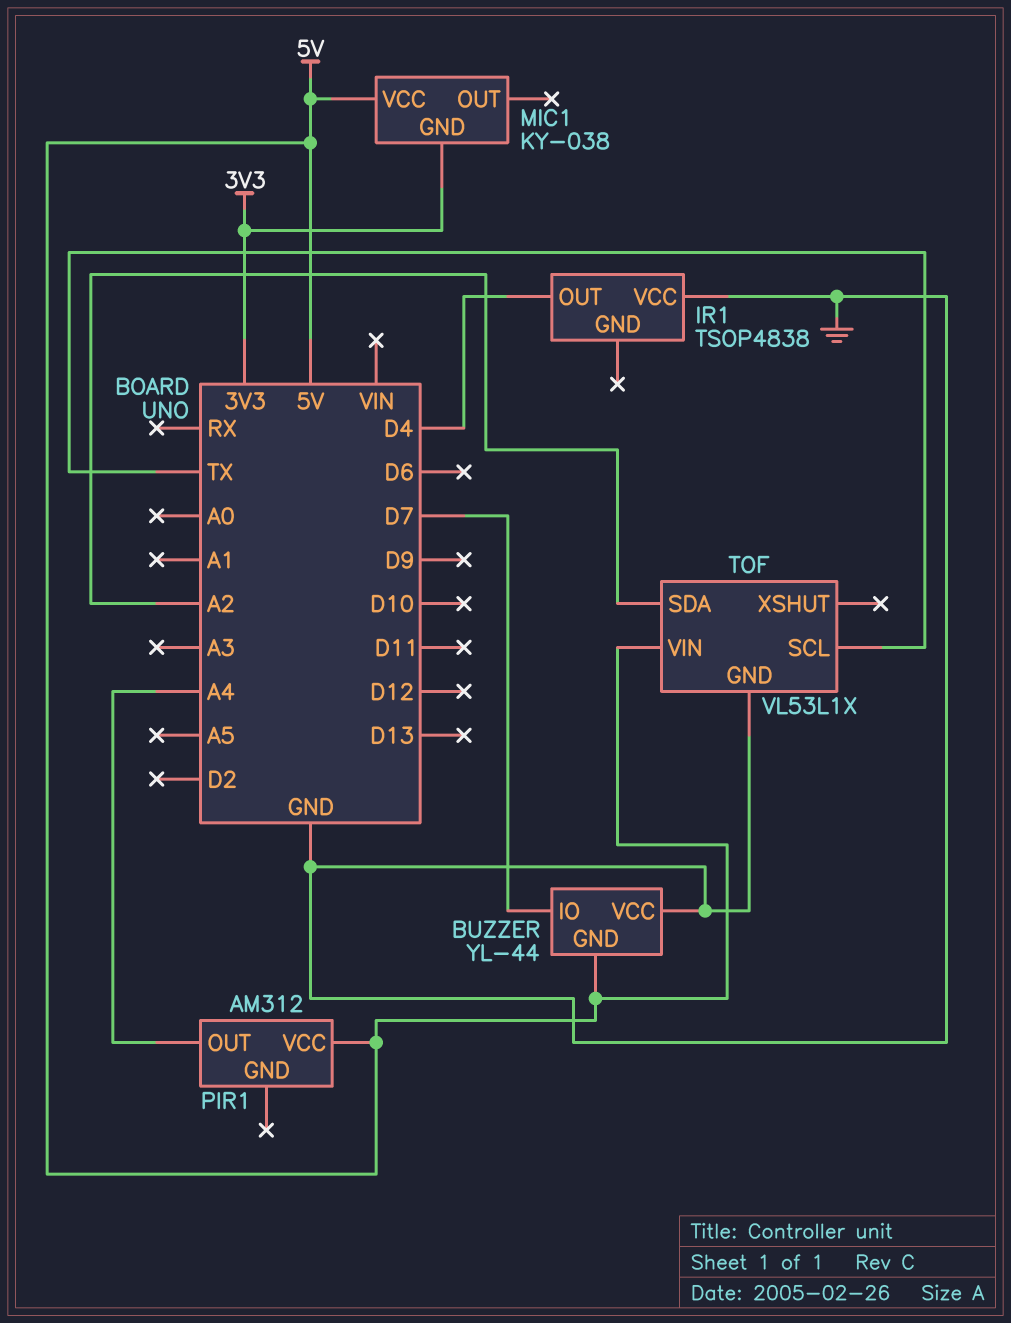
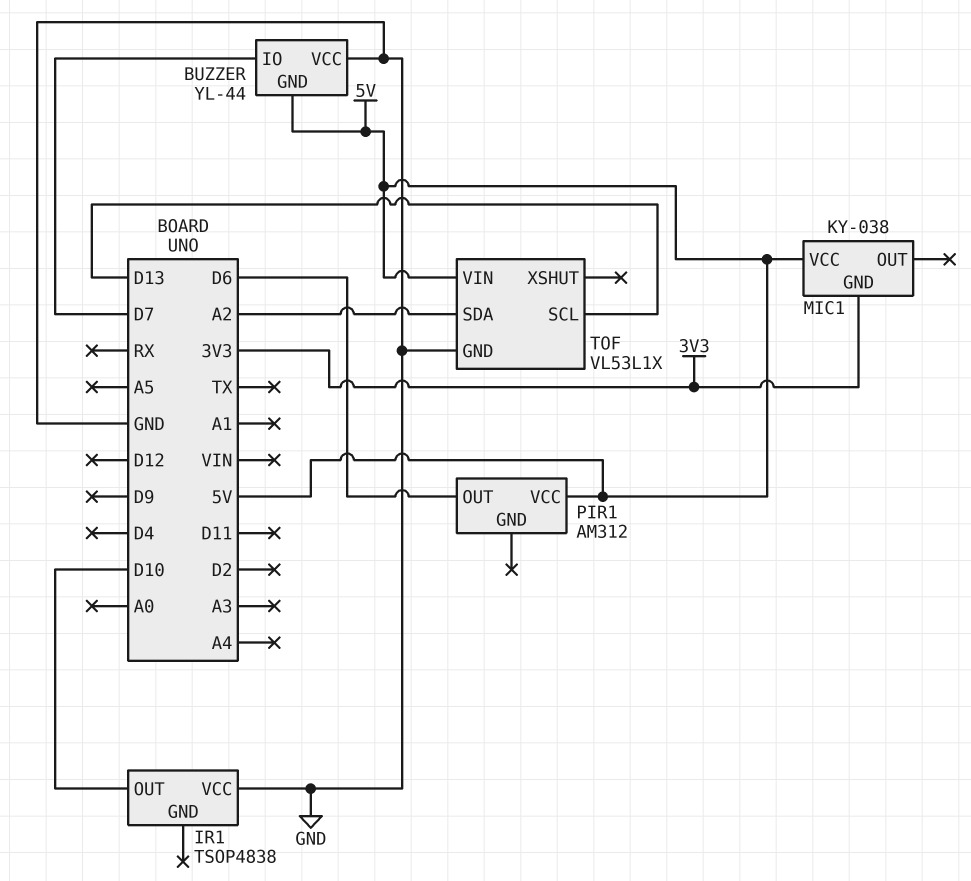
IR1 pin OUT: D4 -> D10
PIR1 pin OUT: A4 -> D6
TOF pin SCL: TX -> D13

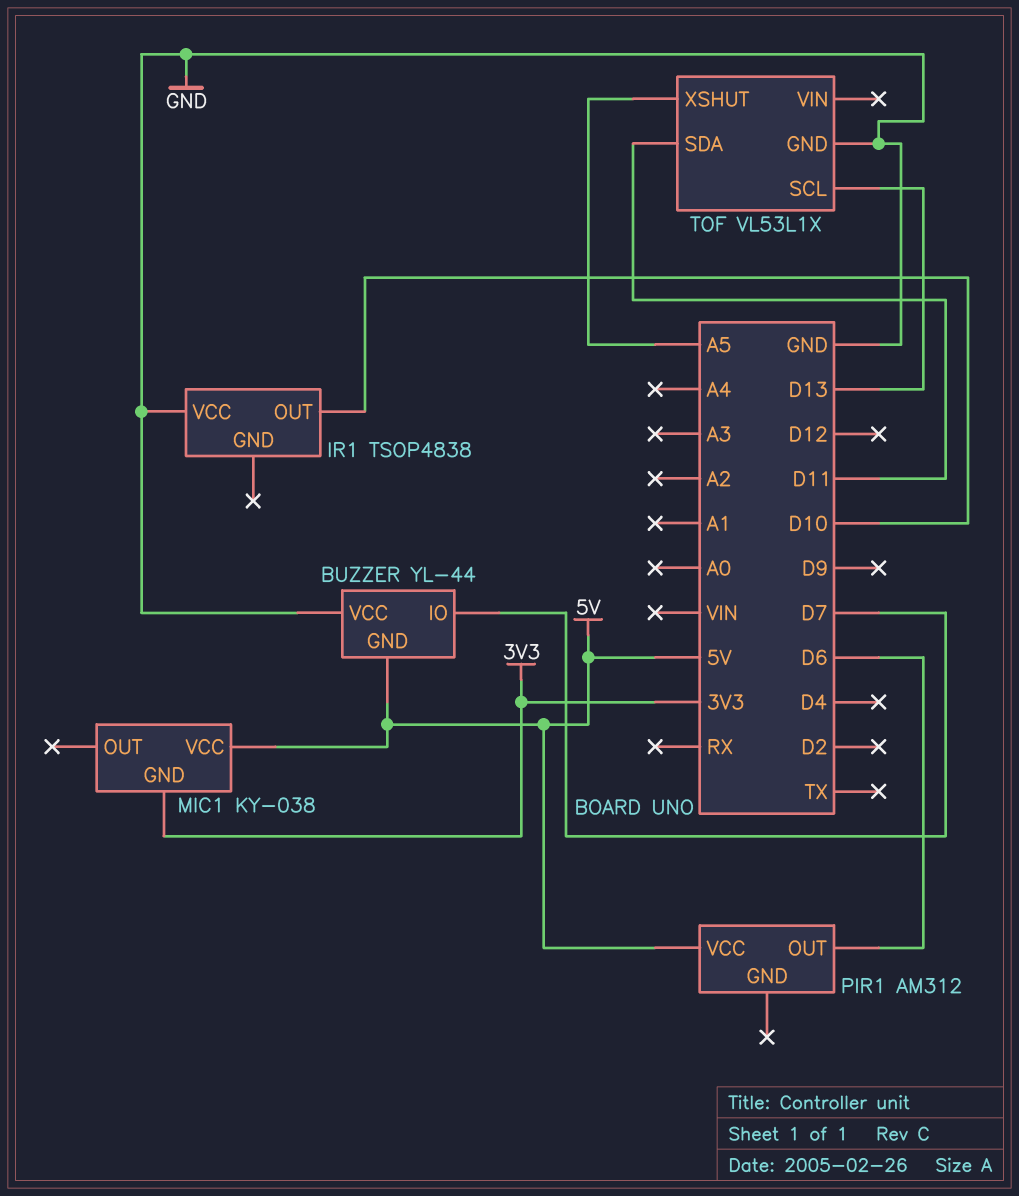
TOF pin SDA: A2 -> D11
TOF pin VIN: 5V -> none
TOF pin XSHUT: none -> A5

